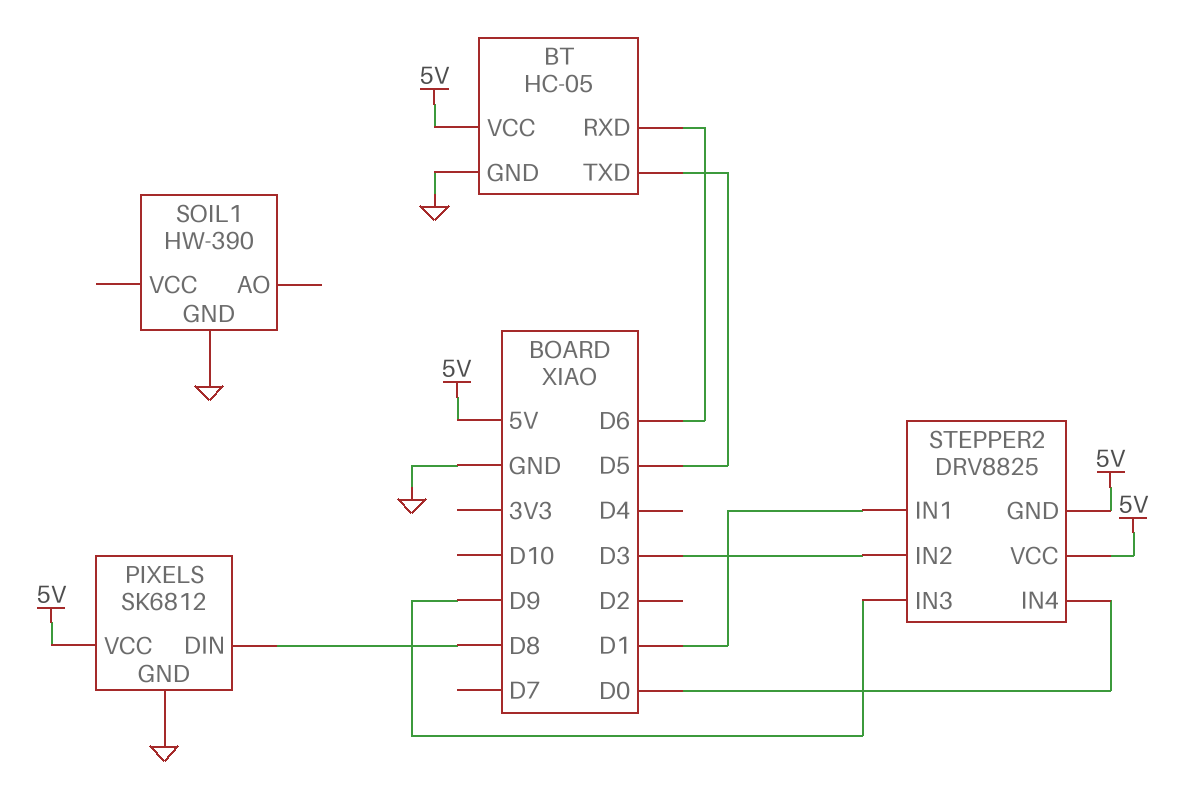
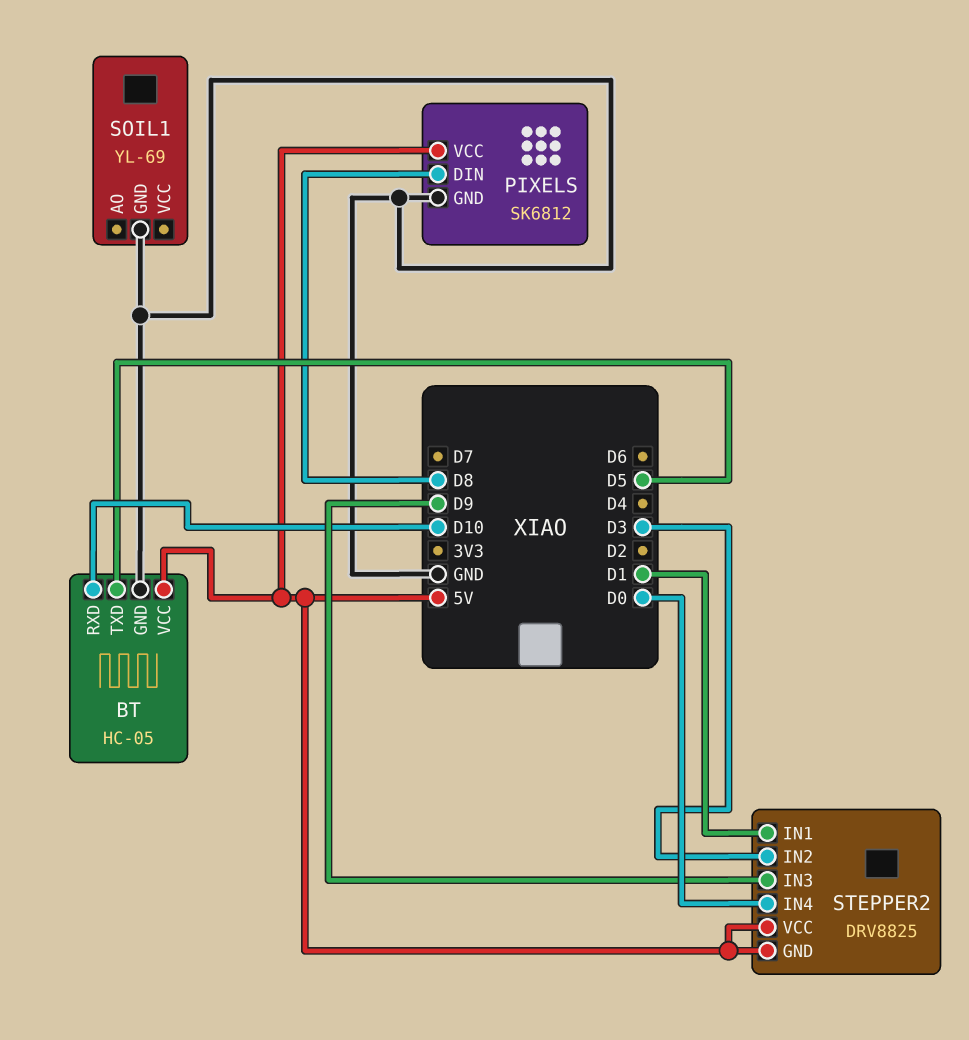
BT pin RXD: D6 -> D10
SOIL1: HW-390 -> YL-69

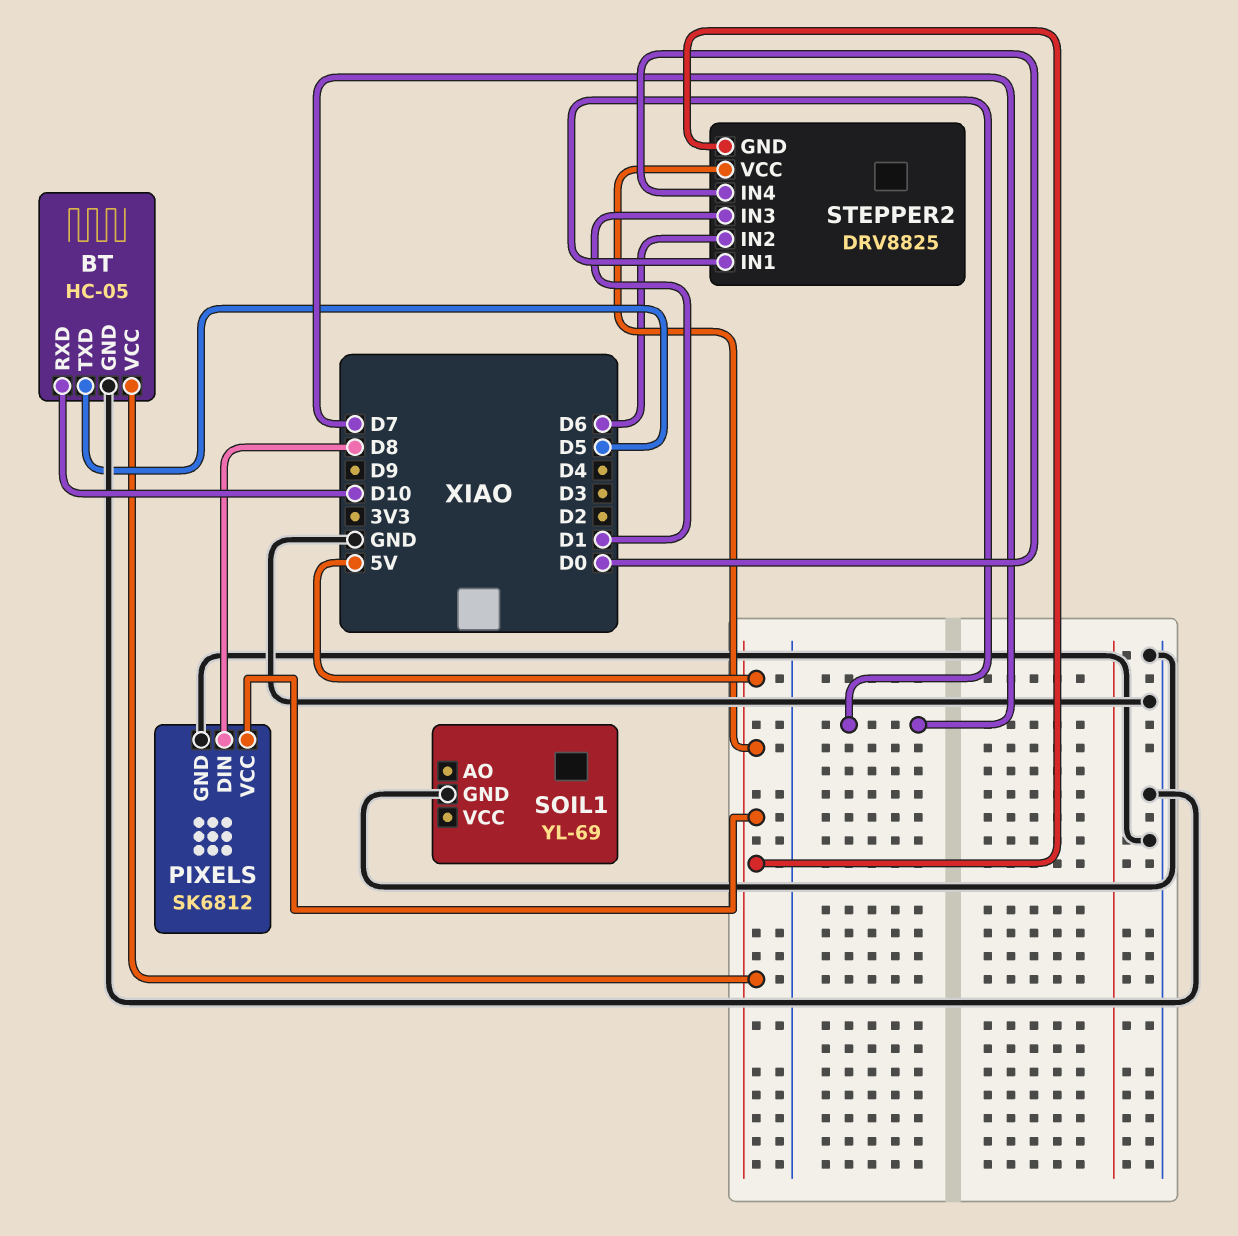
STEPPER2 pin IN1: D1 -> D7
STEPPER2 pin IN2: D3 -> D6
STEPPER2 pin IN3: D9 -> D1

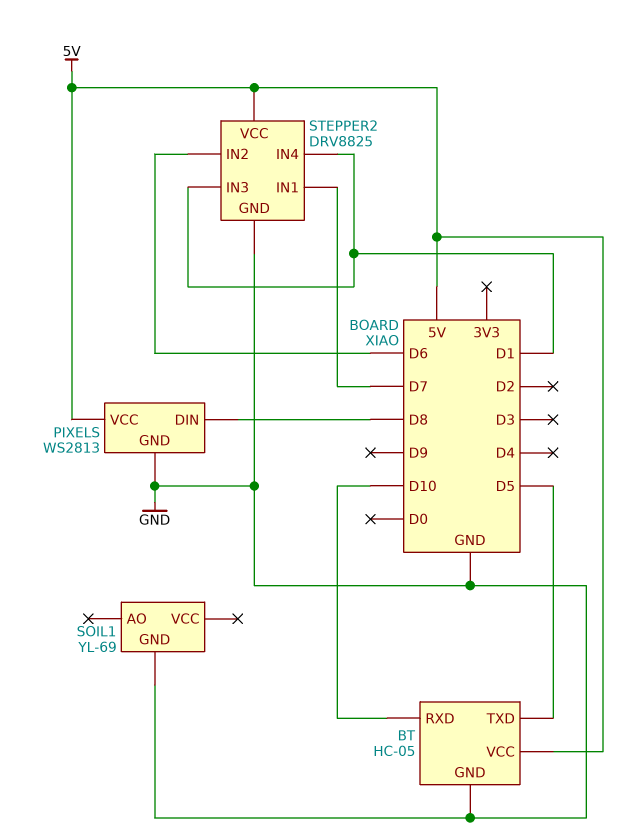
PIXELS: SK6812 -> WS2813
STEPPER2 pin GND: 5V -> GND
STEPPER2 pin IN4: D0 -> D1

